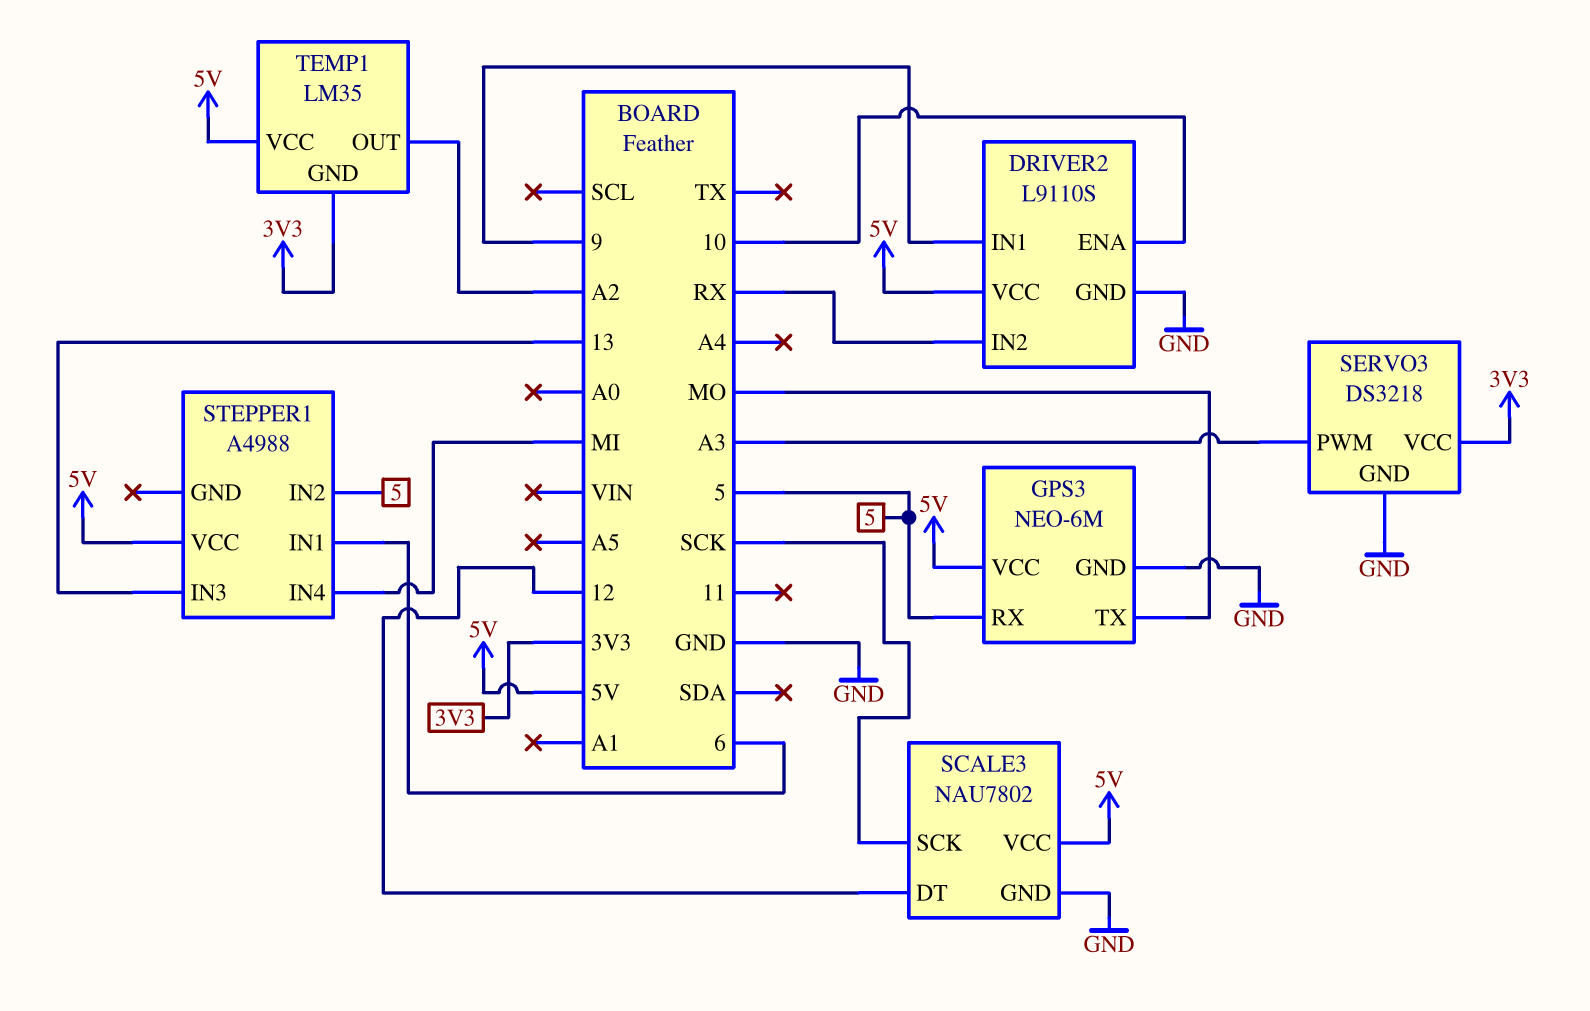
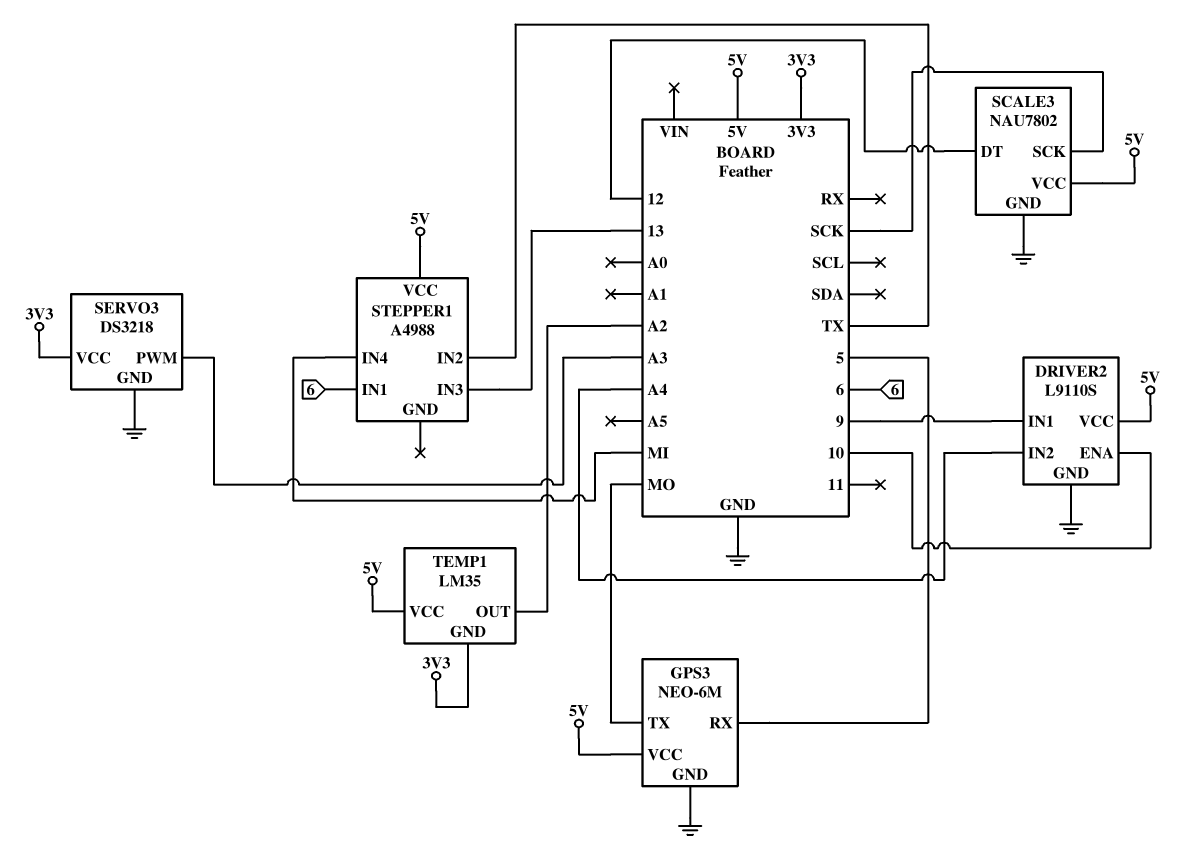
DRIVER2 pin IN2: RX -> A4
STEPPER1 pin IN2: 5 -> TX

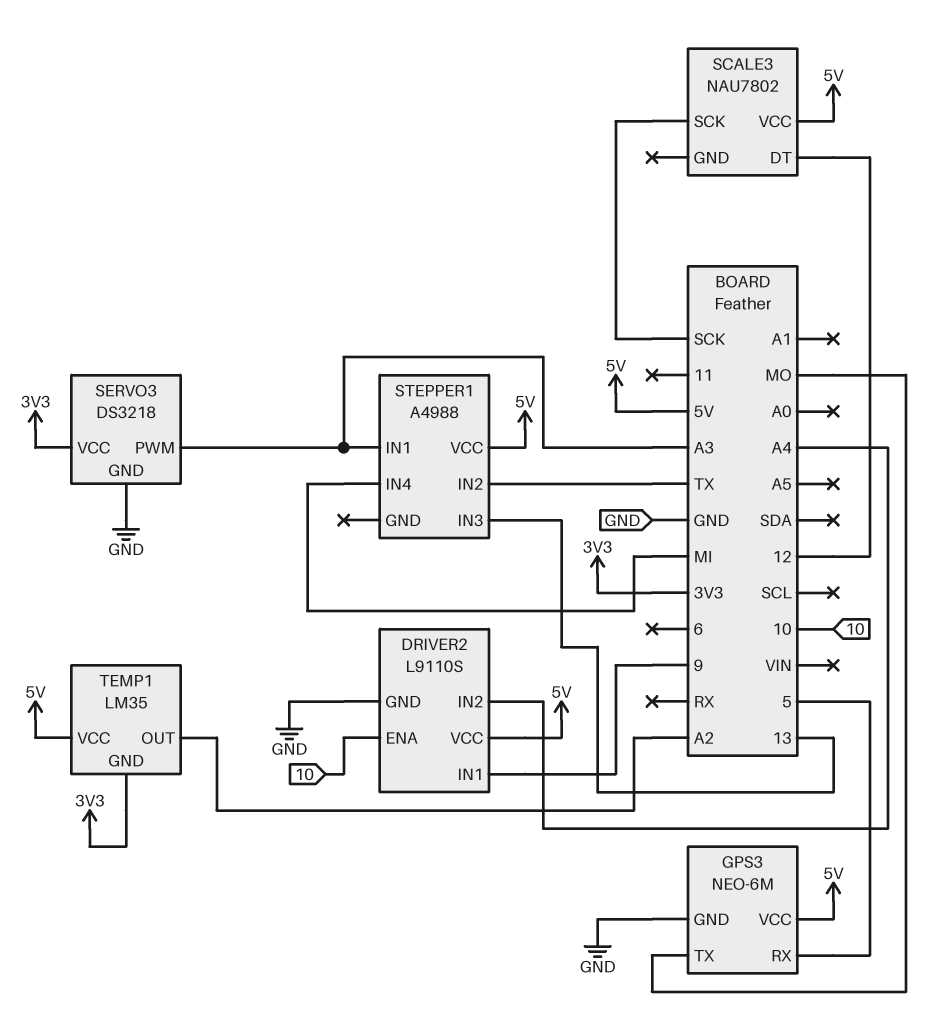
SCALE3 pin GND: GND -> none
STEPPER1 pin IN1: 6 -> A3

